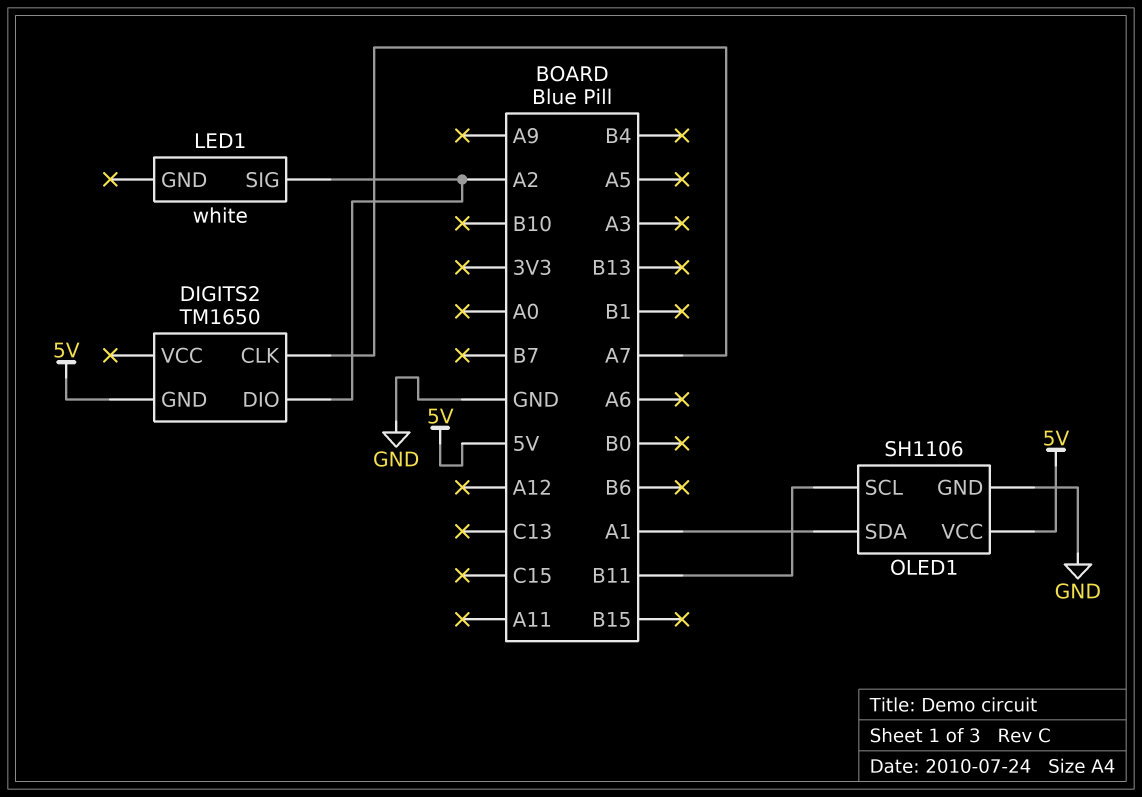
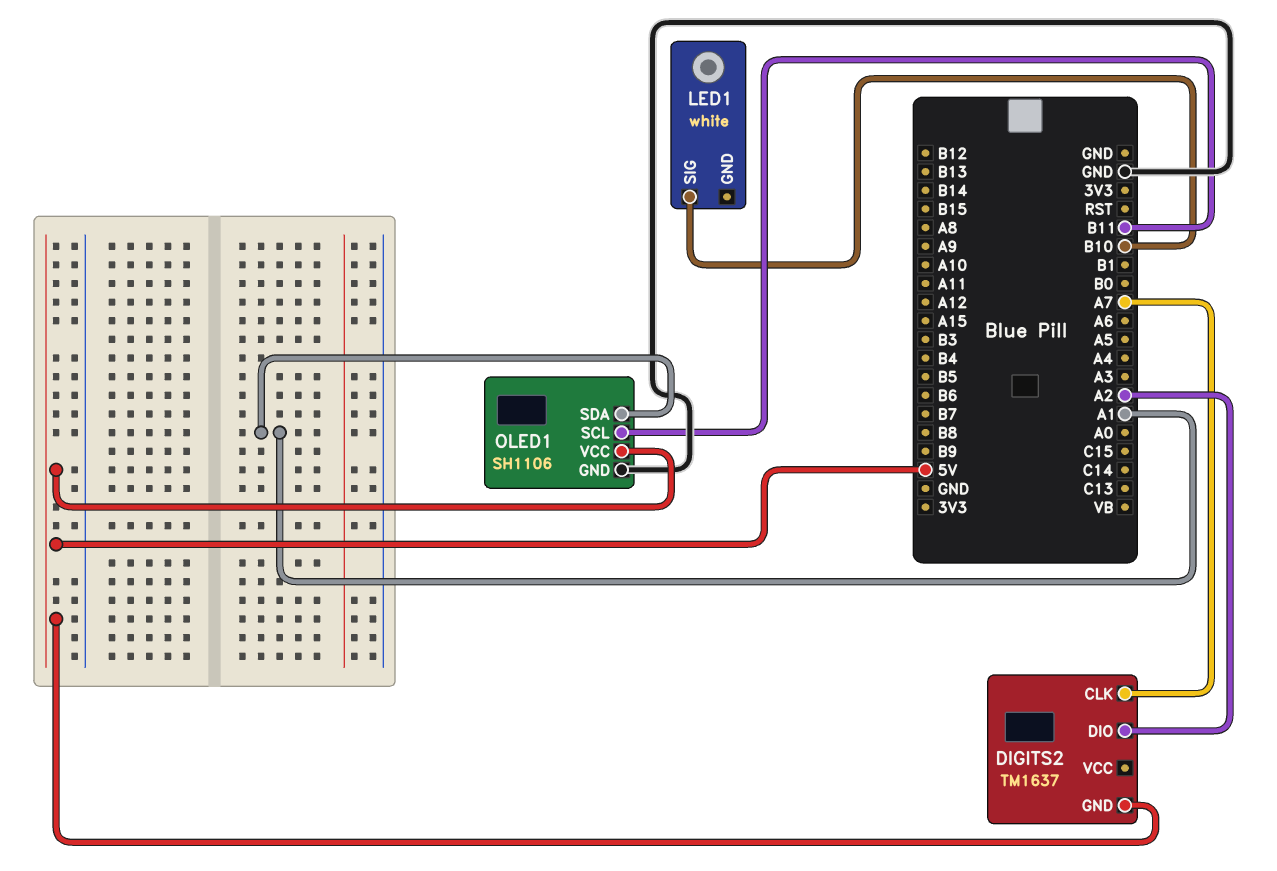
DIGITS2: TM1650 -> TM1637
LED1 pin SIG: A2 -> B10

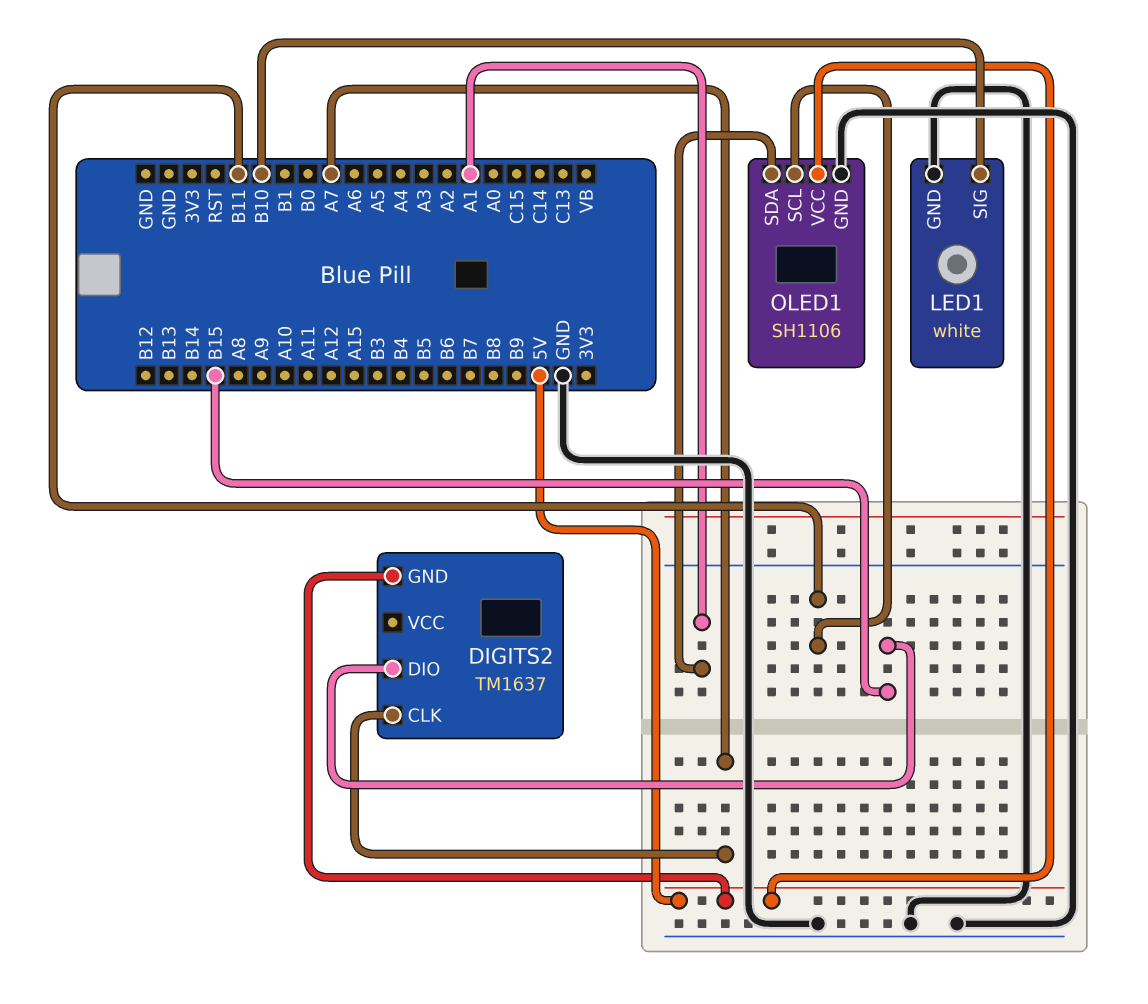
DIGITS2 pin DIO: A2 -> B15
LED1 pin GND: none -> GND

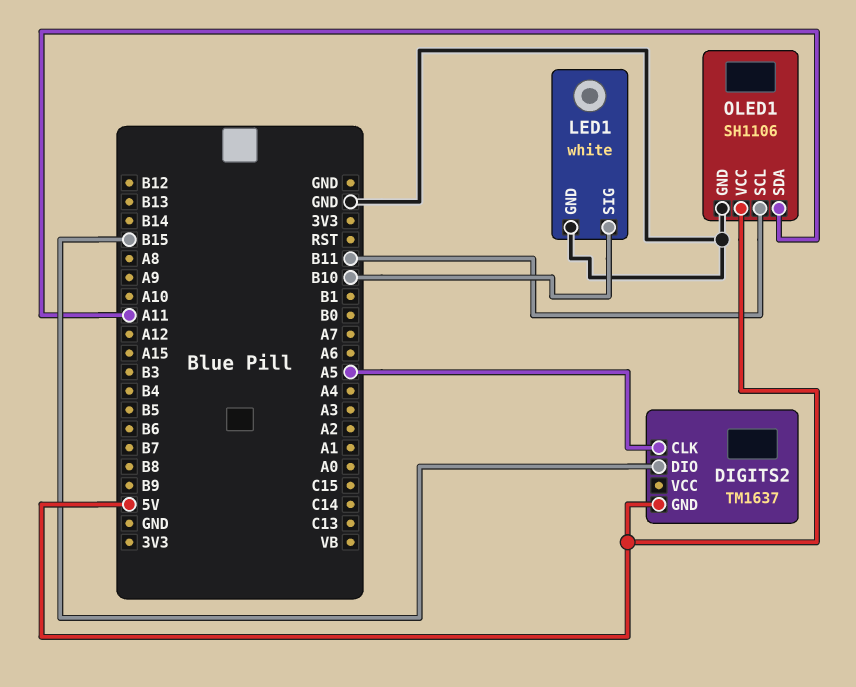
DIGITS2 pin CLK: A7 -> A5
OLED1 pin SDA: A1 -> A11

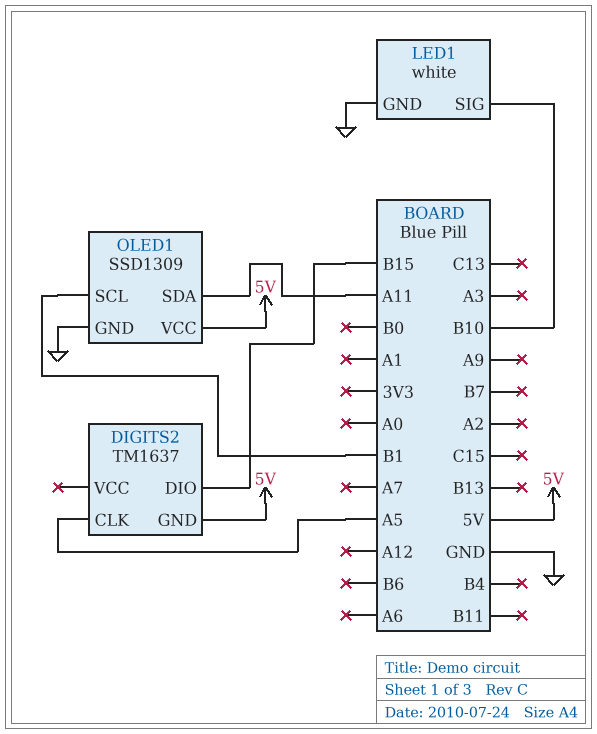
OLED1: SH1106 -> SSD1309
OLED1 pin SCL: B11 -> B1

